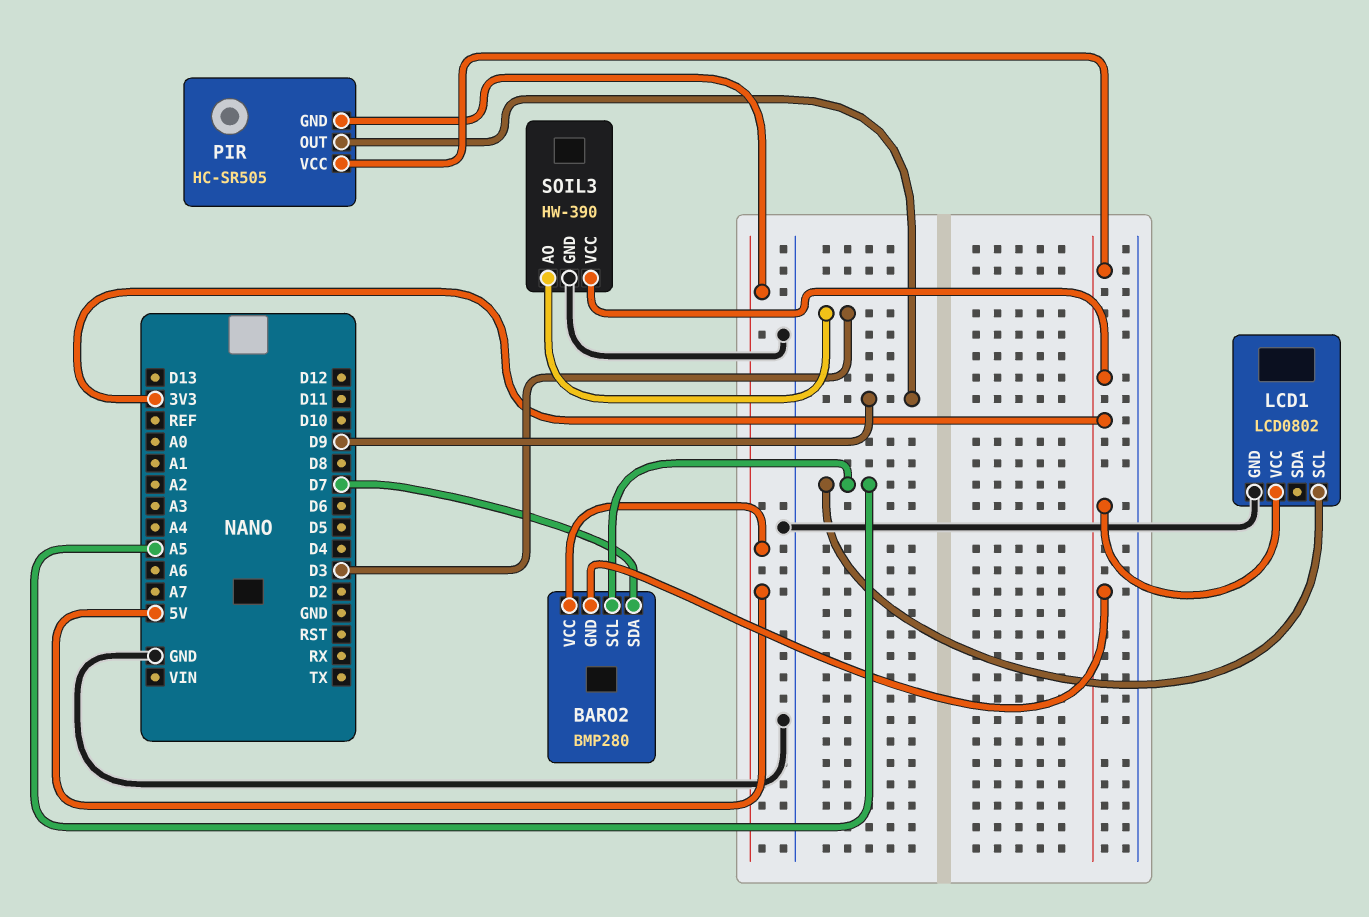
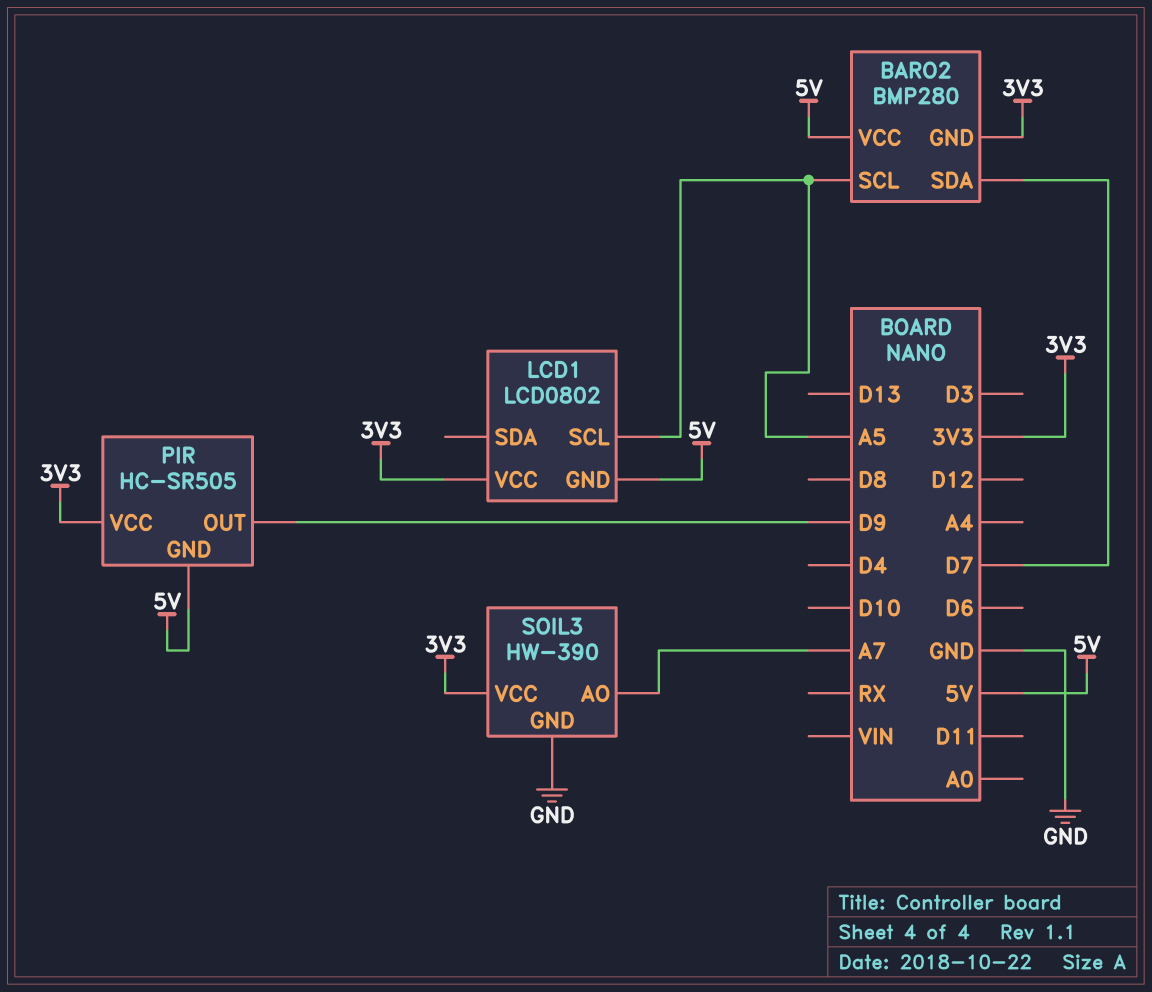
LCD1 pin GND: GND -> 5V
SOIL3 pin AO: D3 -> A7

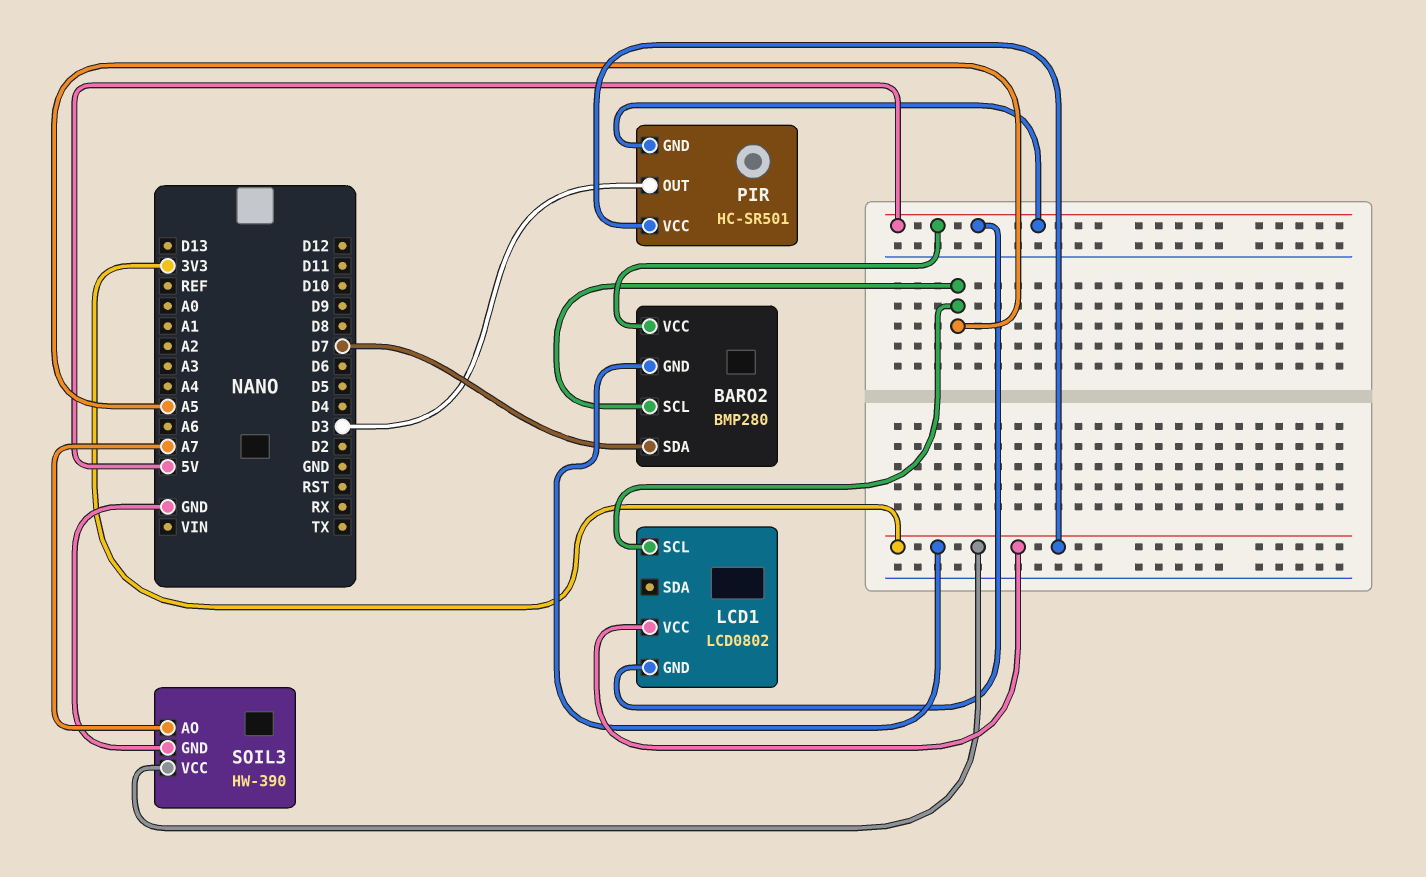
PIR: HC-SR505 -> HC-SR501
PIR pin OUT: D9 -> D3

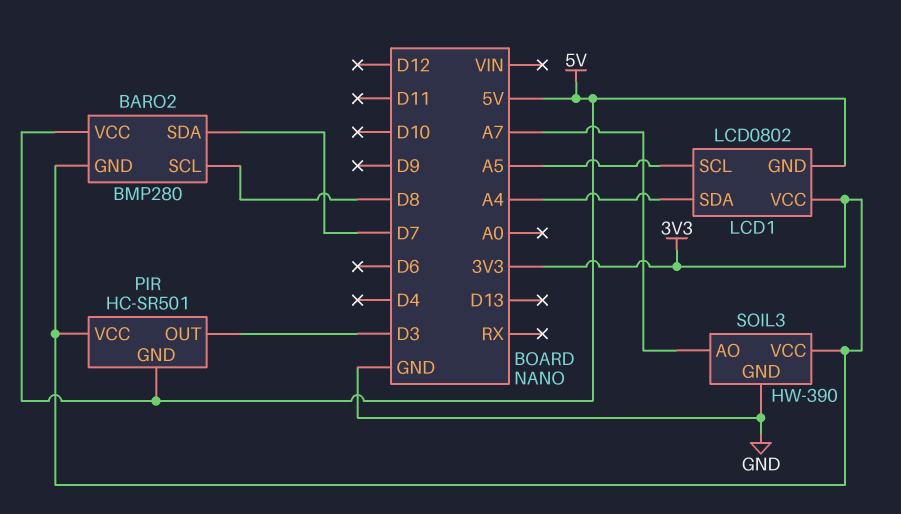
BARO2 pin SCL: A5 -> D8
LCD1 pin SDA: none -> A4

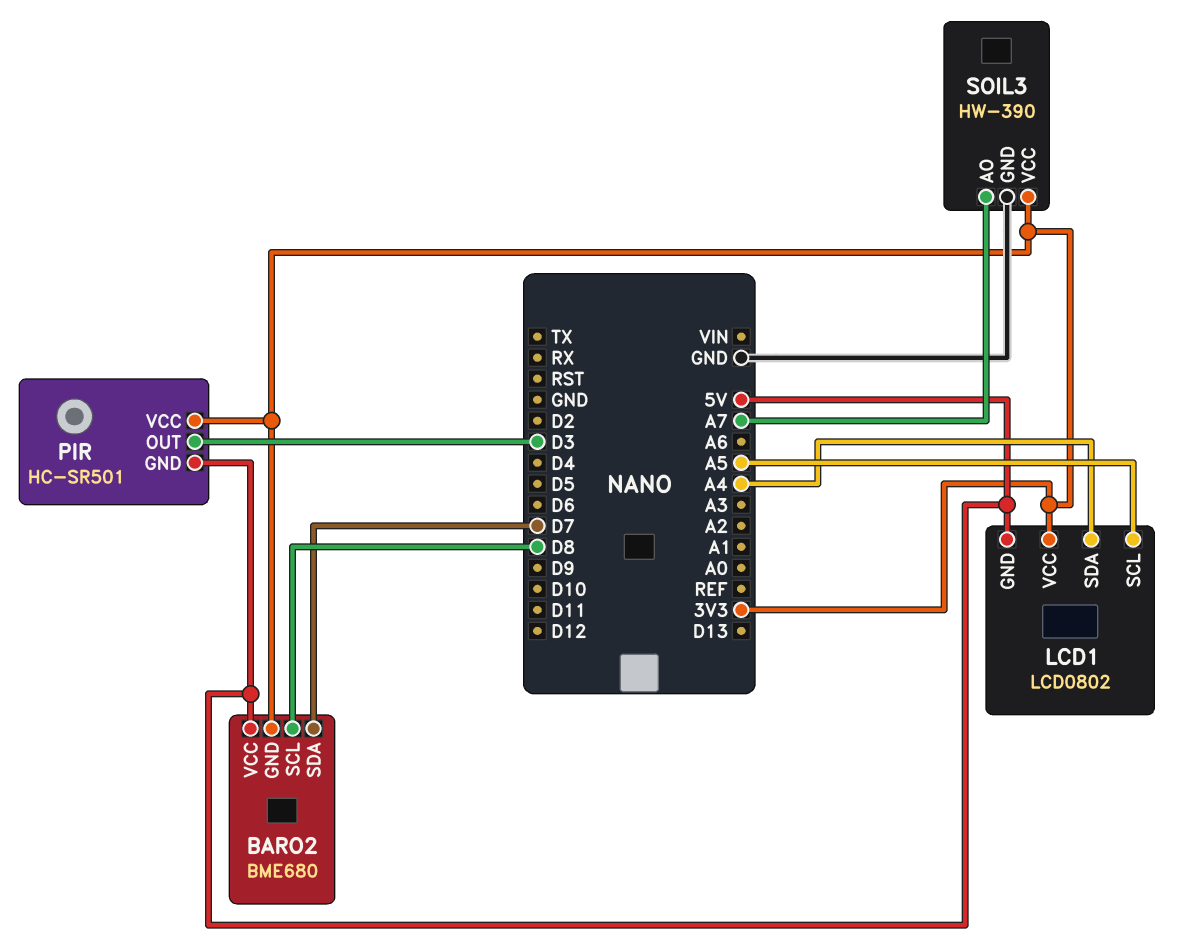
BARO2: BMP280 -> BME680

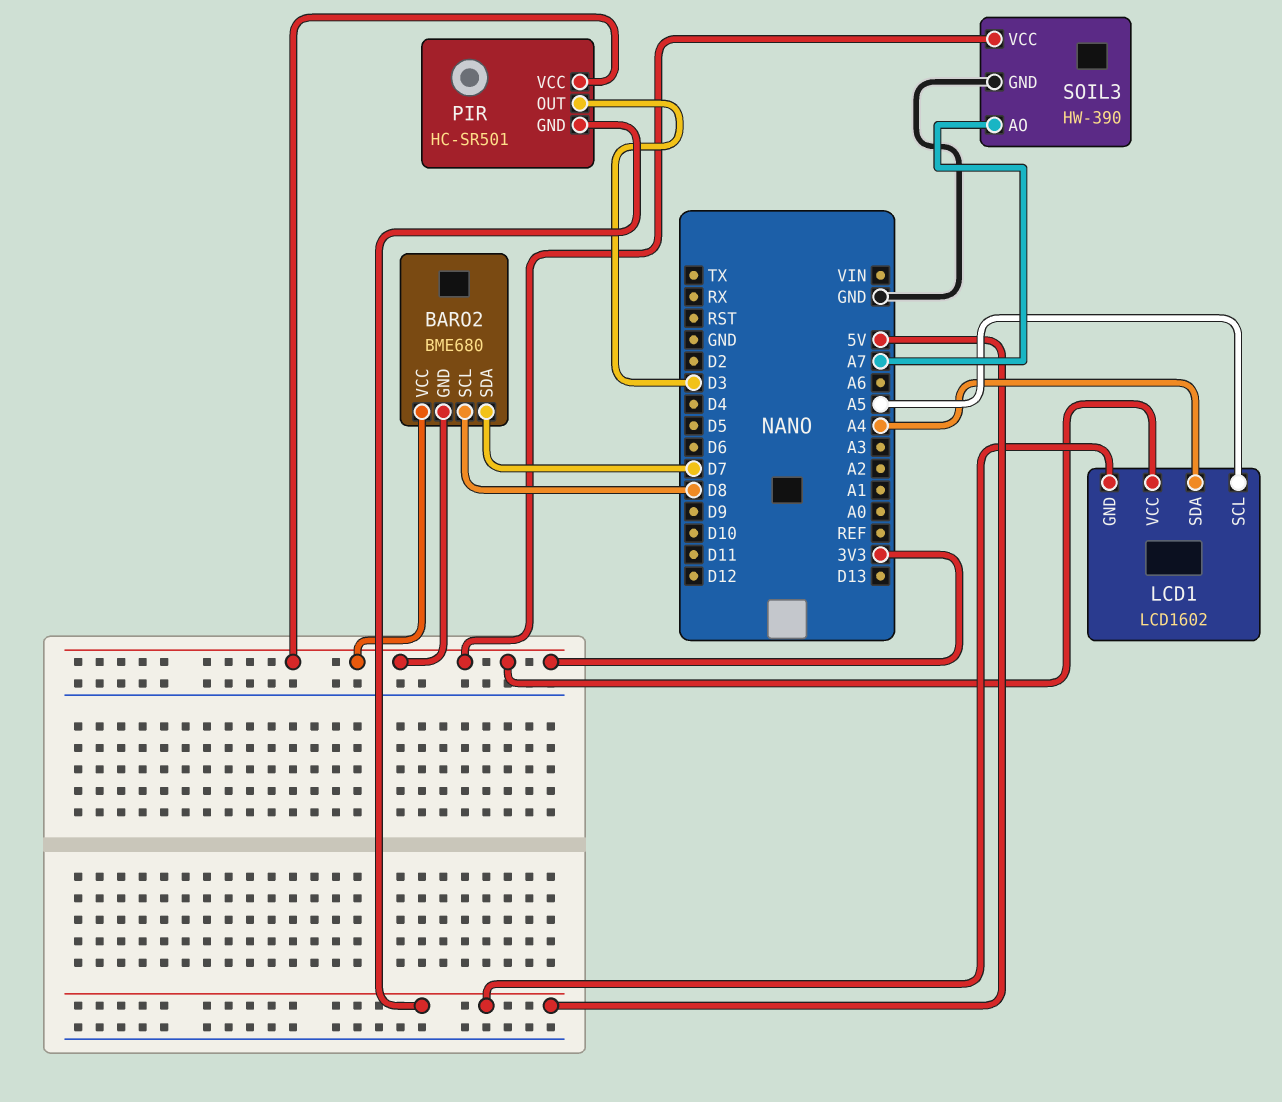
BARO2 pin VCC: 5V -> 3V3
LCD1: LCD0802 -> LCD1602

